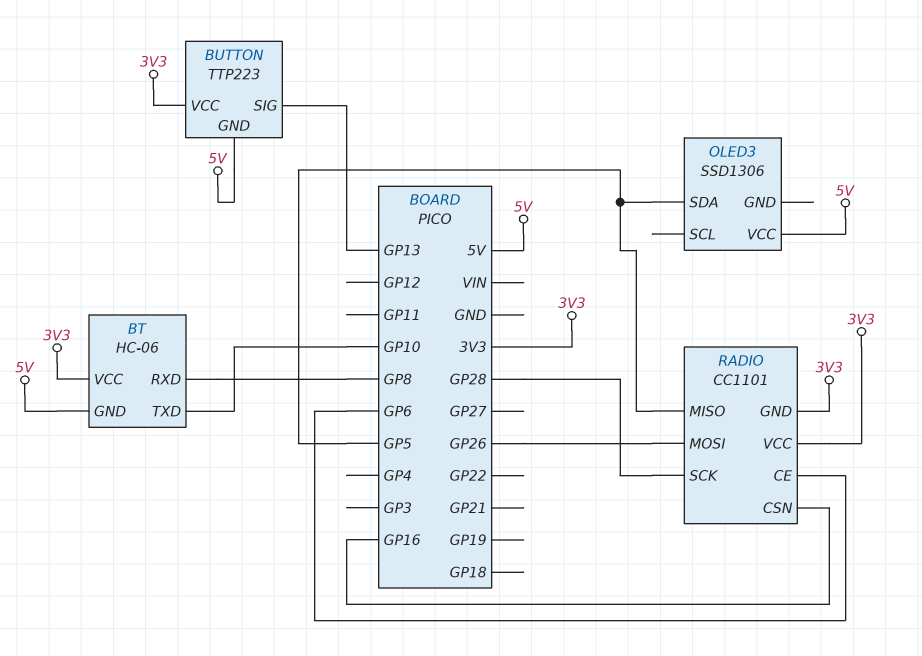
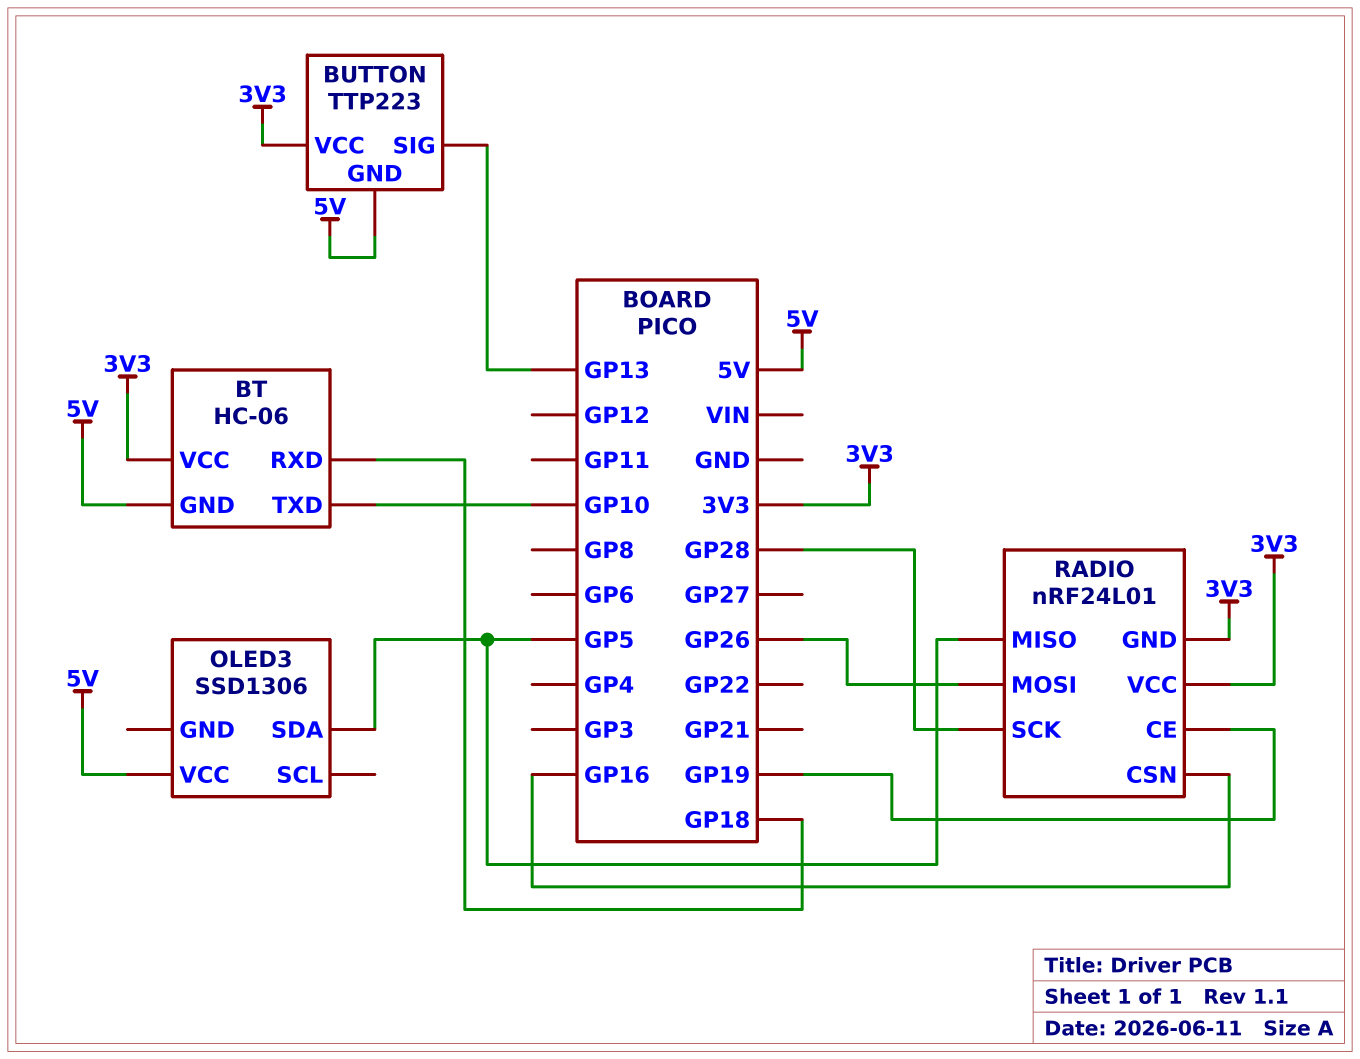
BT pin RXD: GP8 -> GP18
RADIO: CC1101 -> nRF24L01
RADIO pin CE: GP6 -> GP19

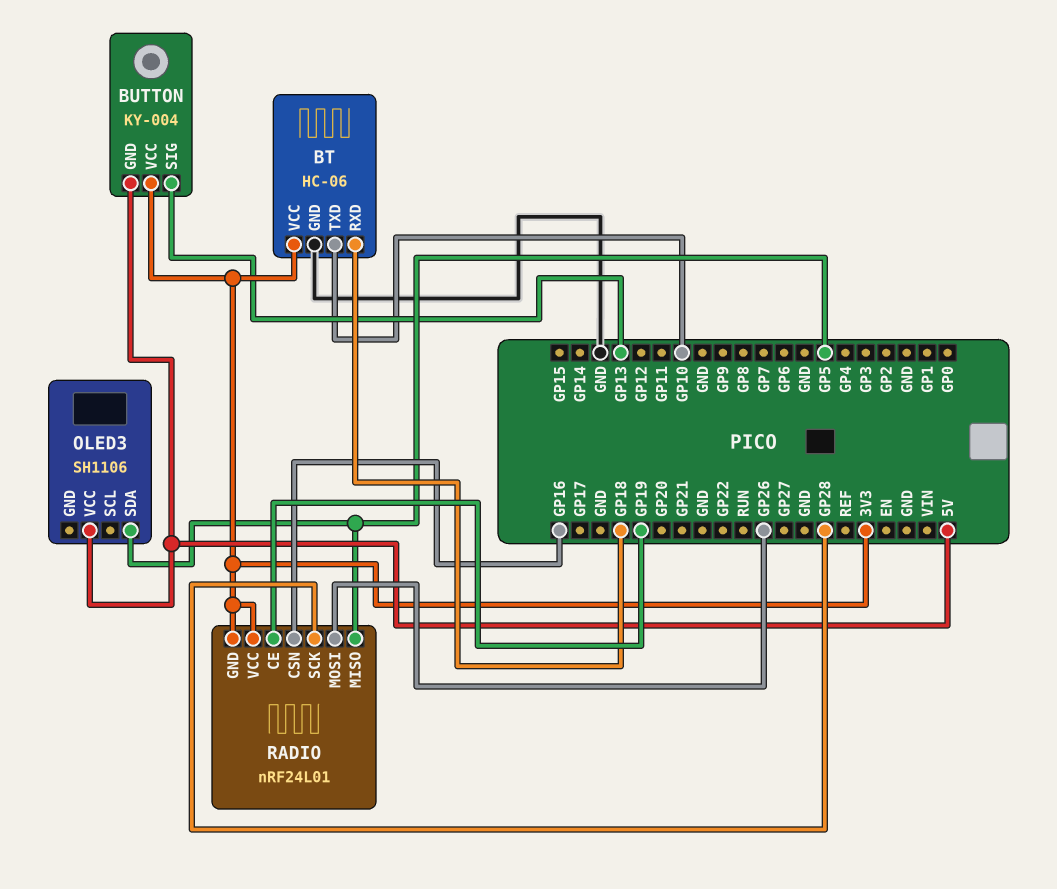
BT pin GND: 5V -> GND
BUTTON: TTP223 -> KY-004
OLED3: SSD1306 -> SH1106

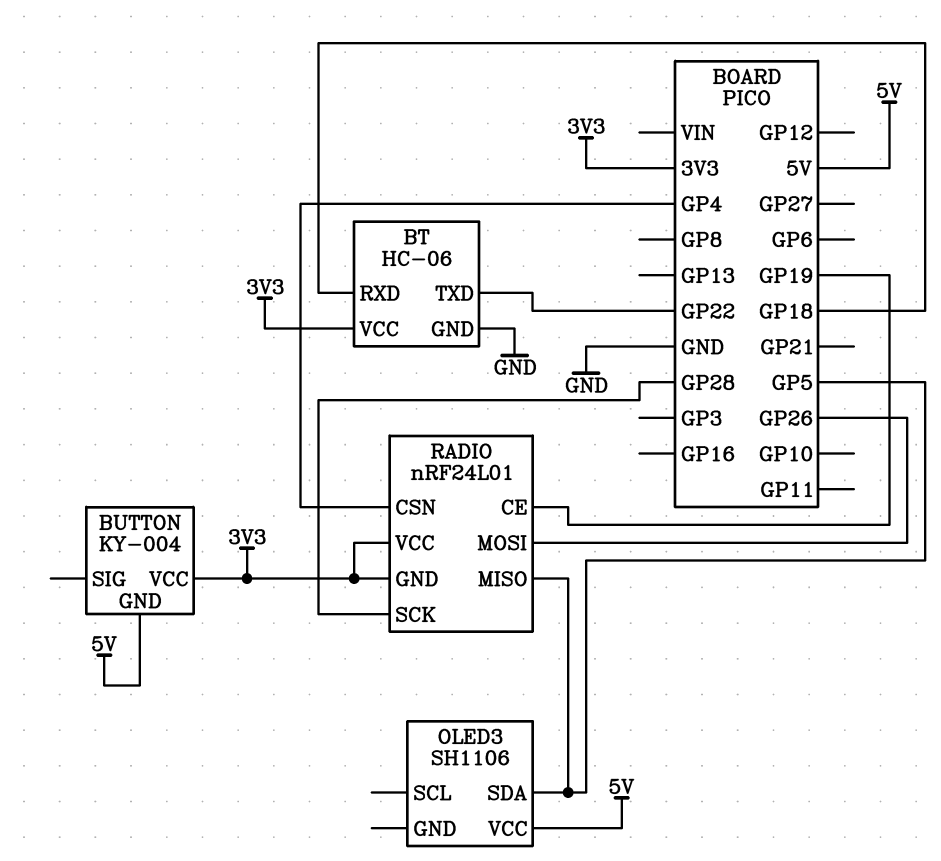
BT pin TXD: GP10 -> GP22
BUTTON pin SIG: GP13 -> none
RADIO pin CSN: GP16 -> GP4

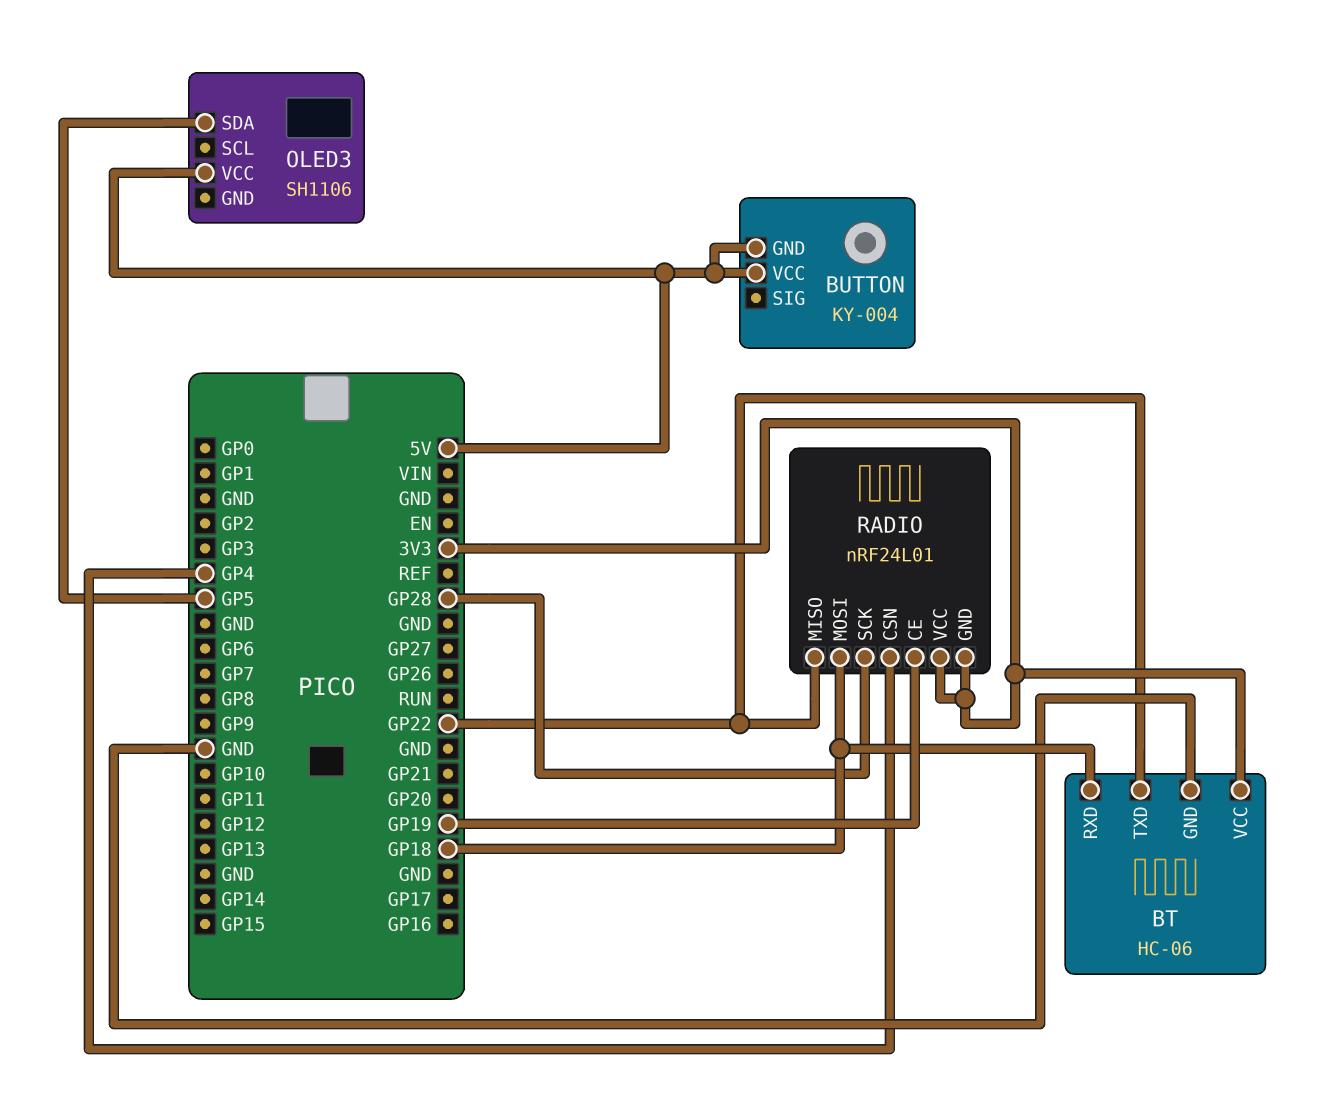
BUTTON pin VCC: 3V3 -> 5V
RADIO pin MISO: GP5 -> GP22
RADIO pin MOSI: GP26 -> GP18

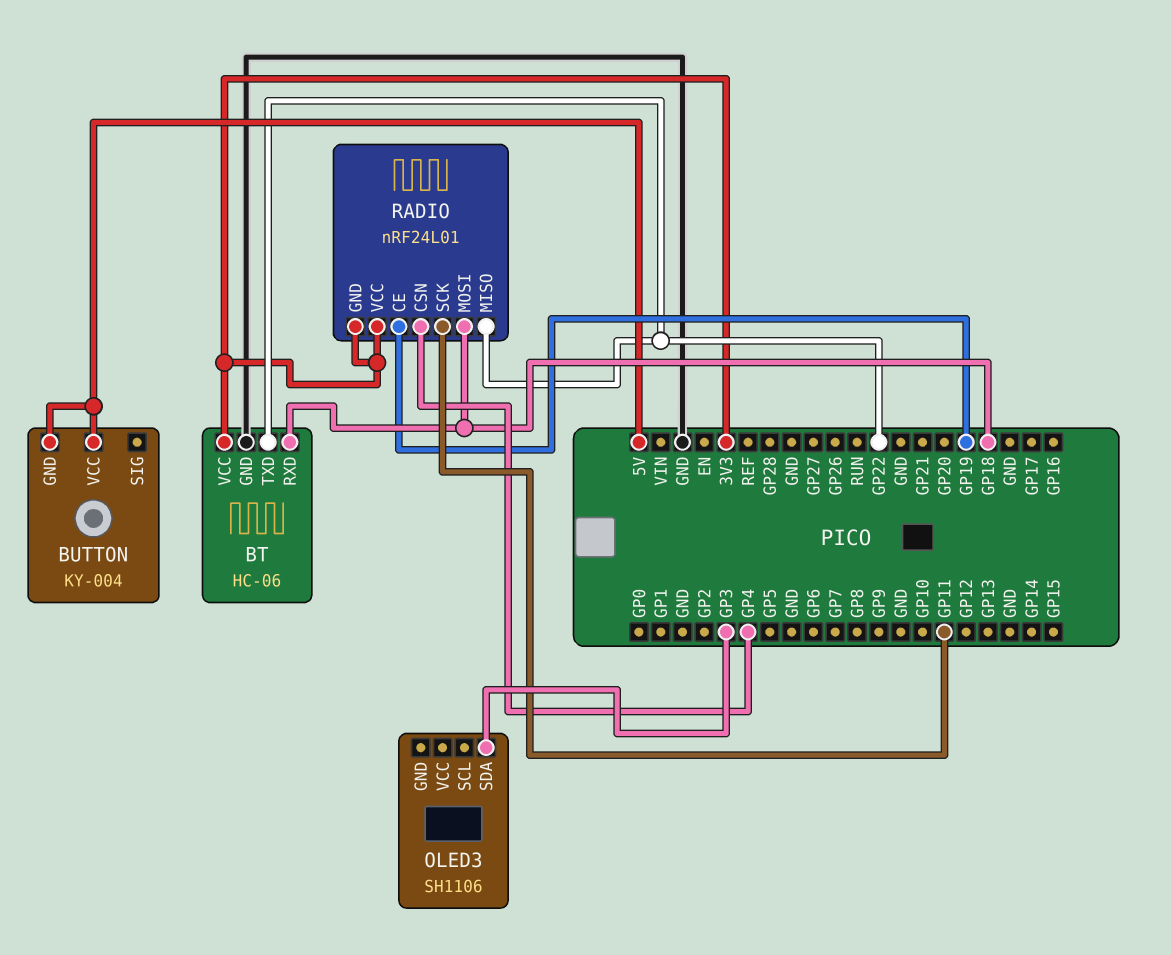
OLED3 pin SDA: GP5 -> GP3
OLED3 pin VCC: 5V -> none
RADIO pin SCK: GP28 -> GP11

